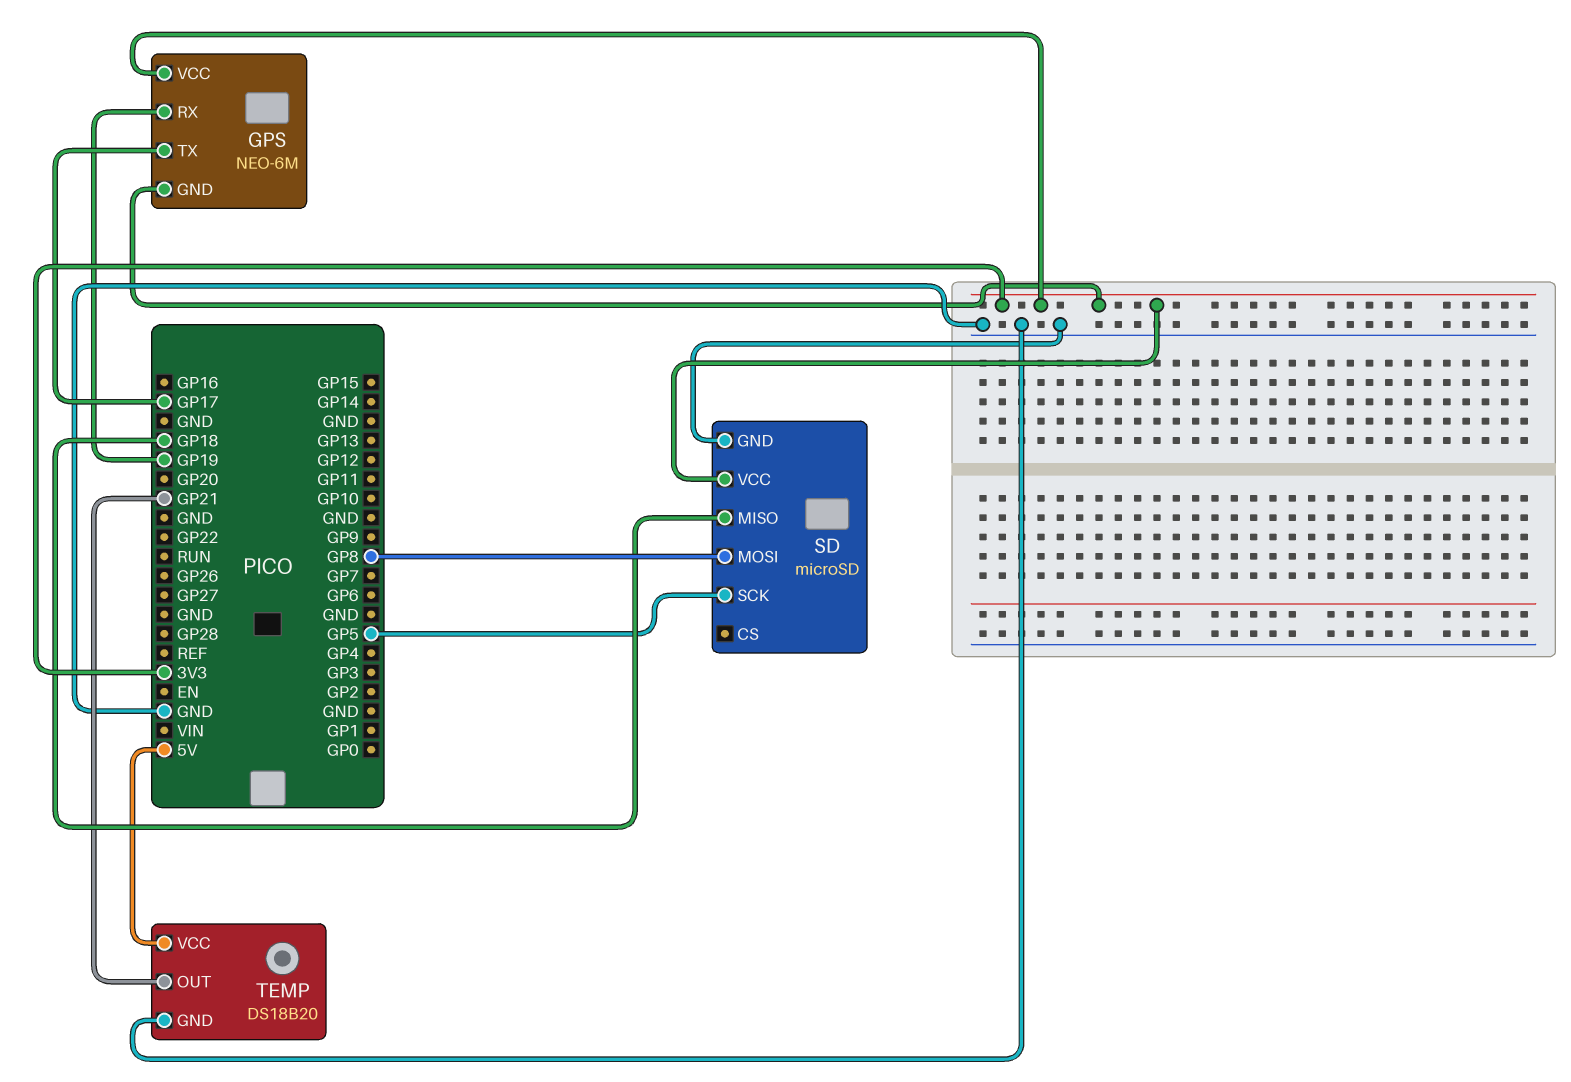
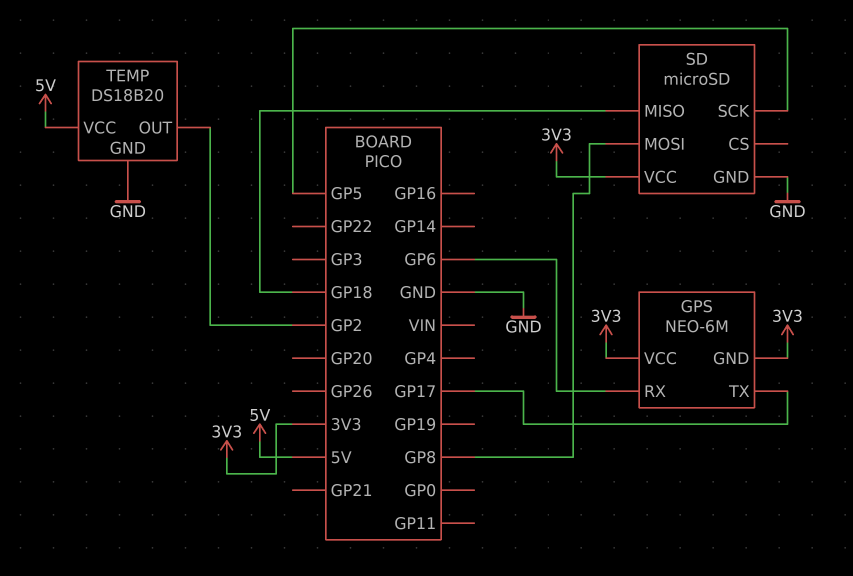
GPS pin RX: GP19 -> GP6
TEMP pin OUT: GP21 -> GP2

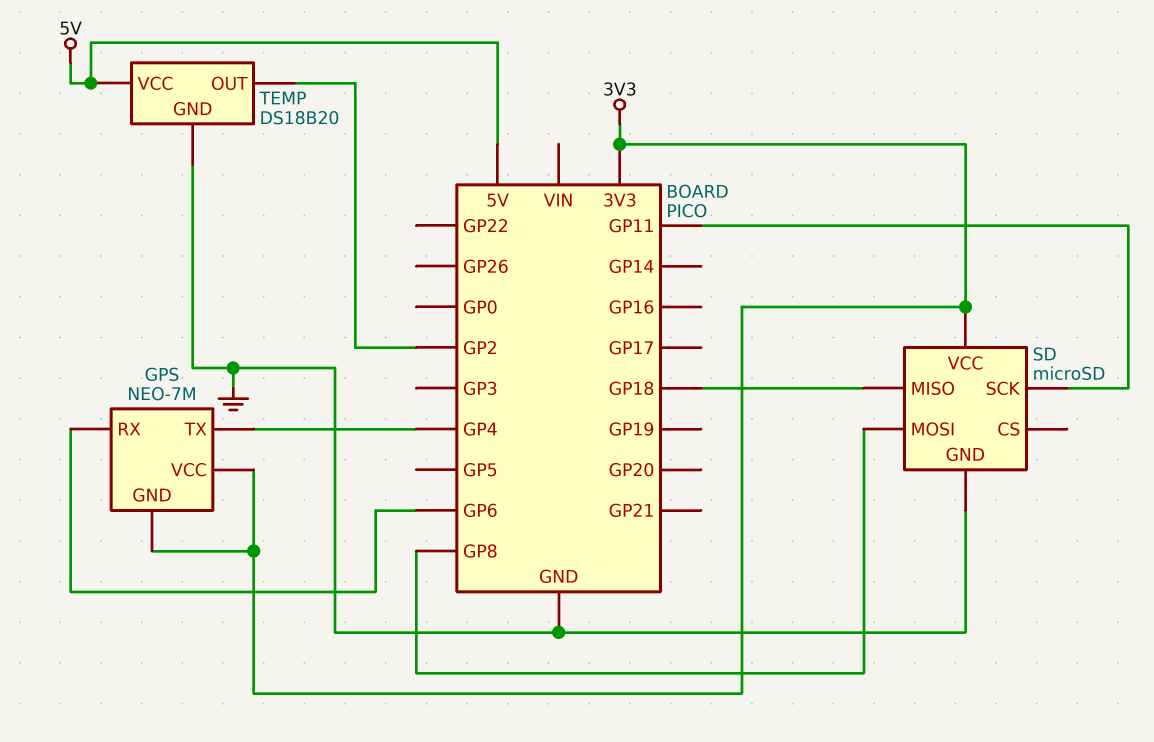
GPS: NEO-6M -> NEO-7M
GPS pin TX: GP17 -> GP4
SD pin SCK: GP5 -> GP11

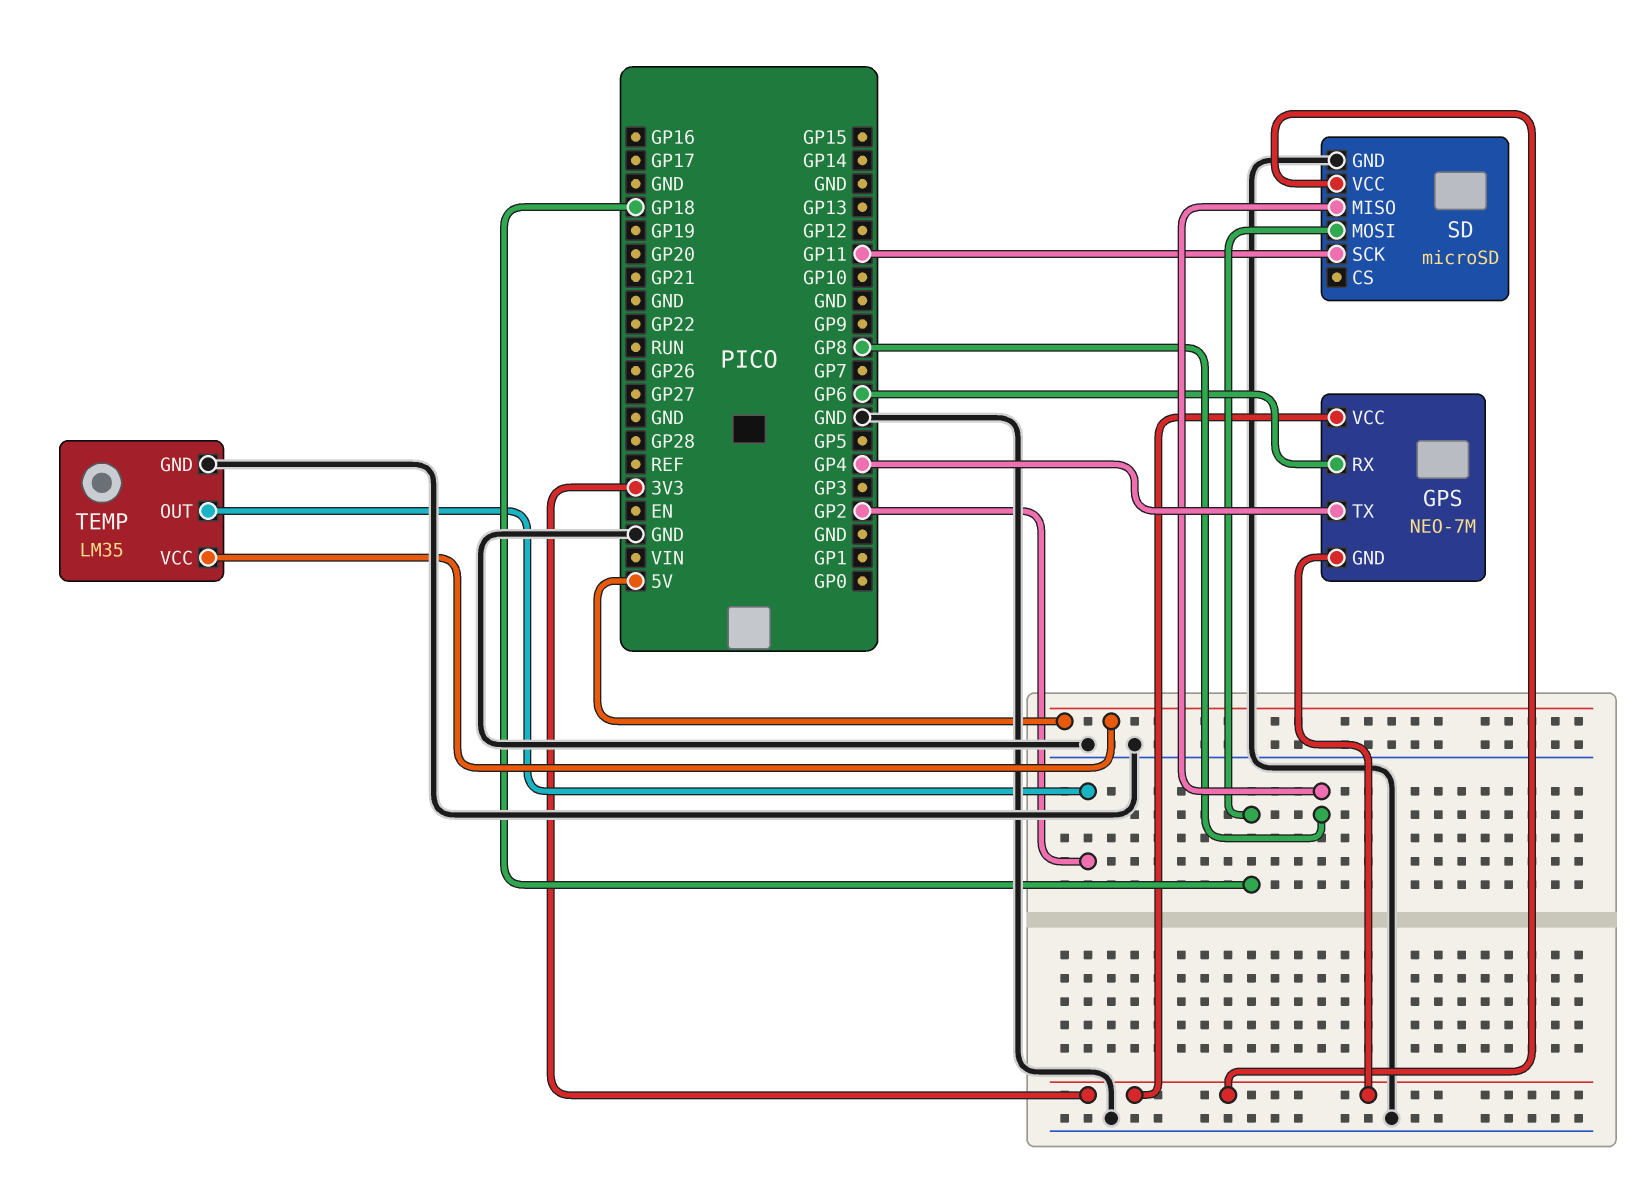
SD pin MISO: GP18 -> GP8
SD pin MOSI: GP8 -> GP18
TEMP: DS18B20 -> LM35

